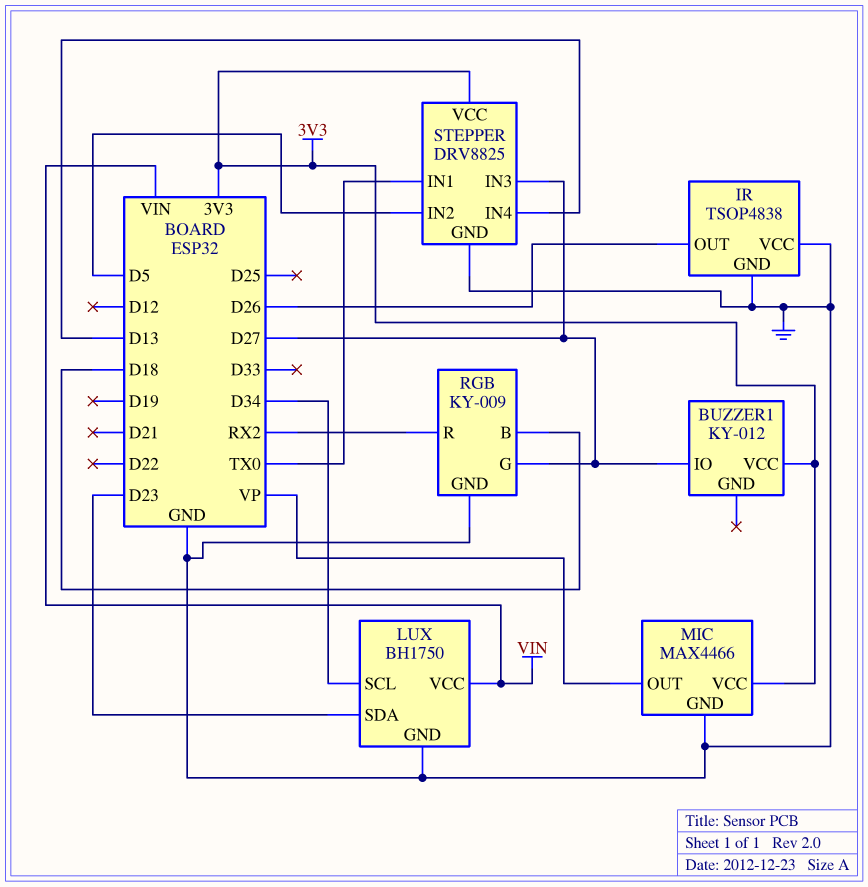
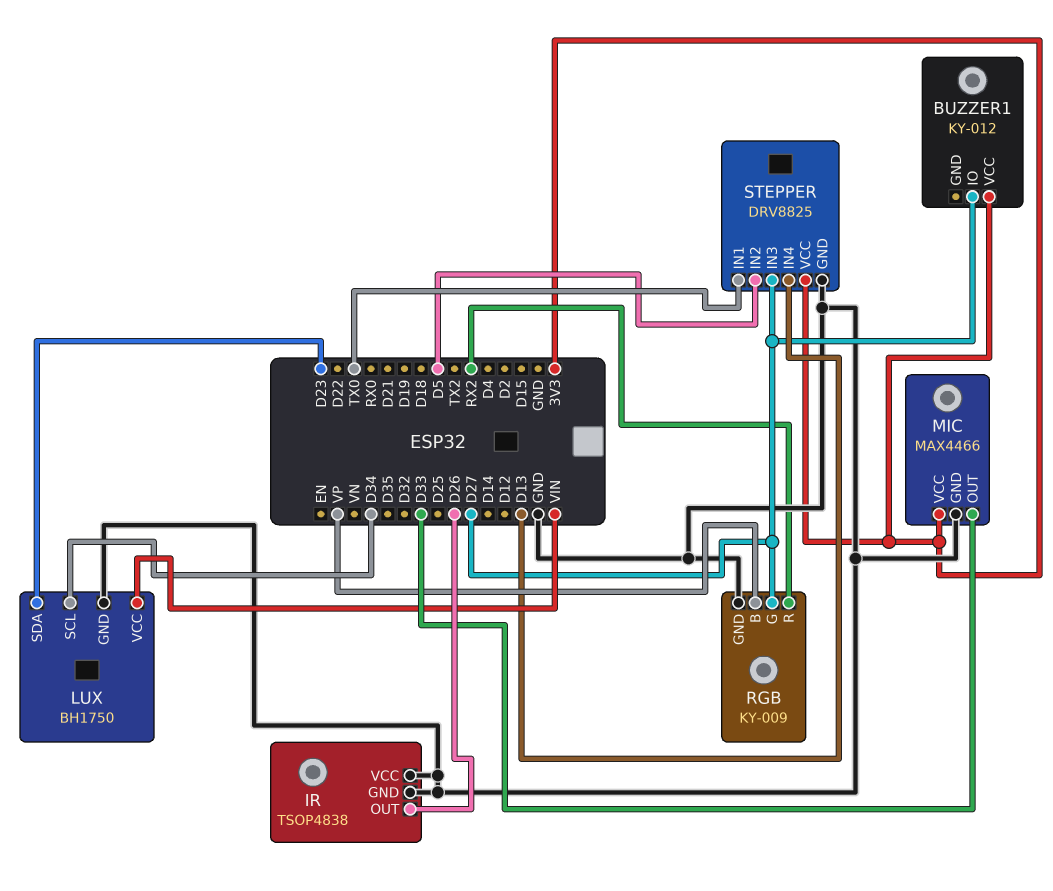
MIC pin OUT: VP -> D33
RGB pin B: D18 -> VP

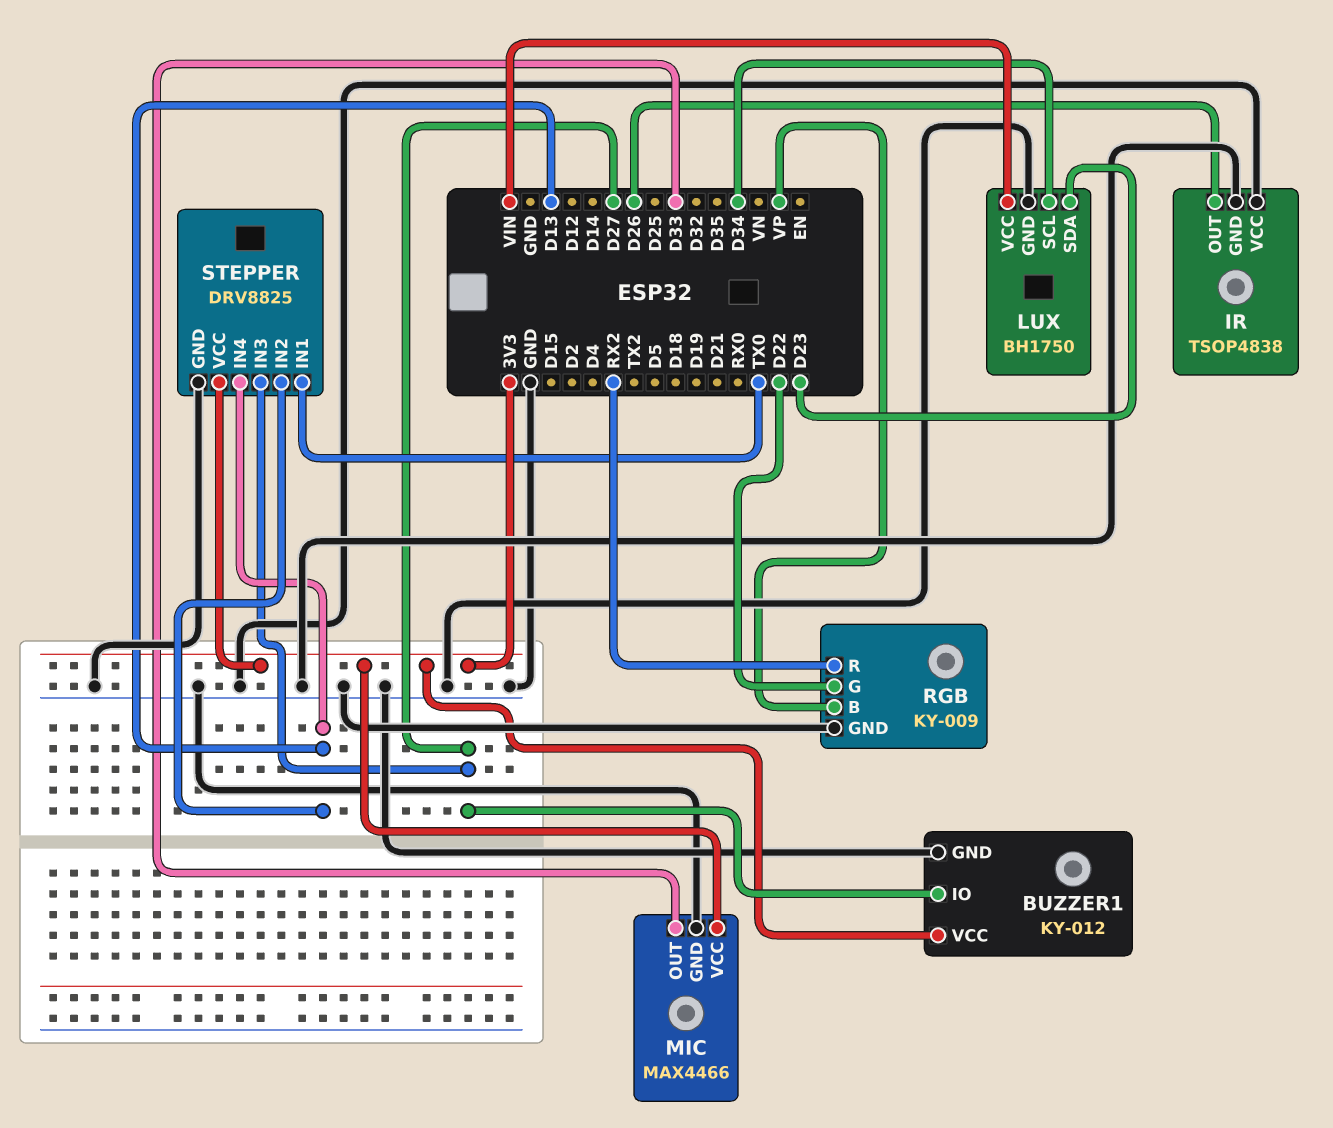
BUZZER1 pin GND: none -> GND
RGB pin G: D27 -> D22
STEPPER pin IN2: D5 -> D13

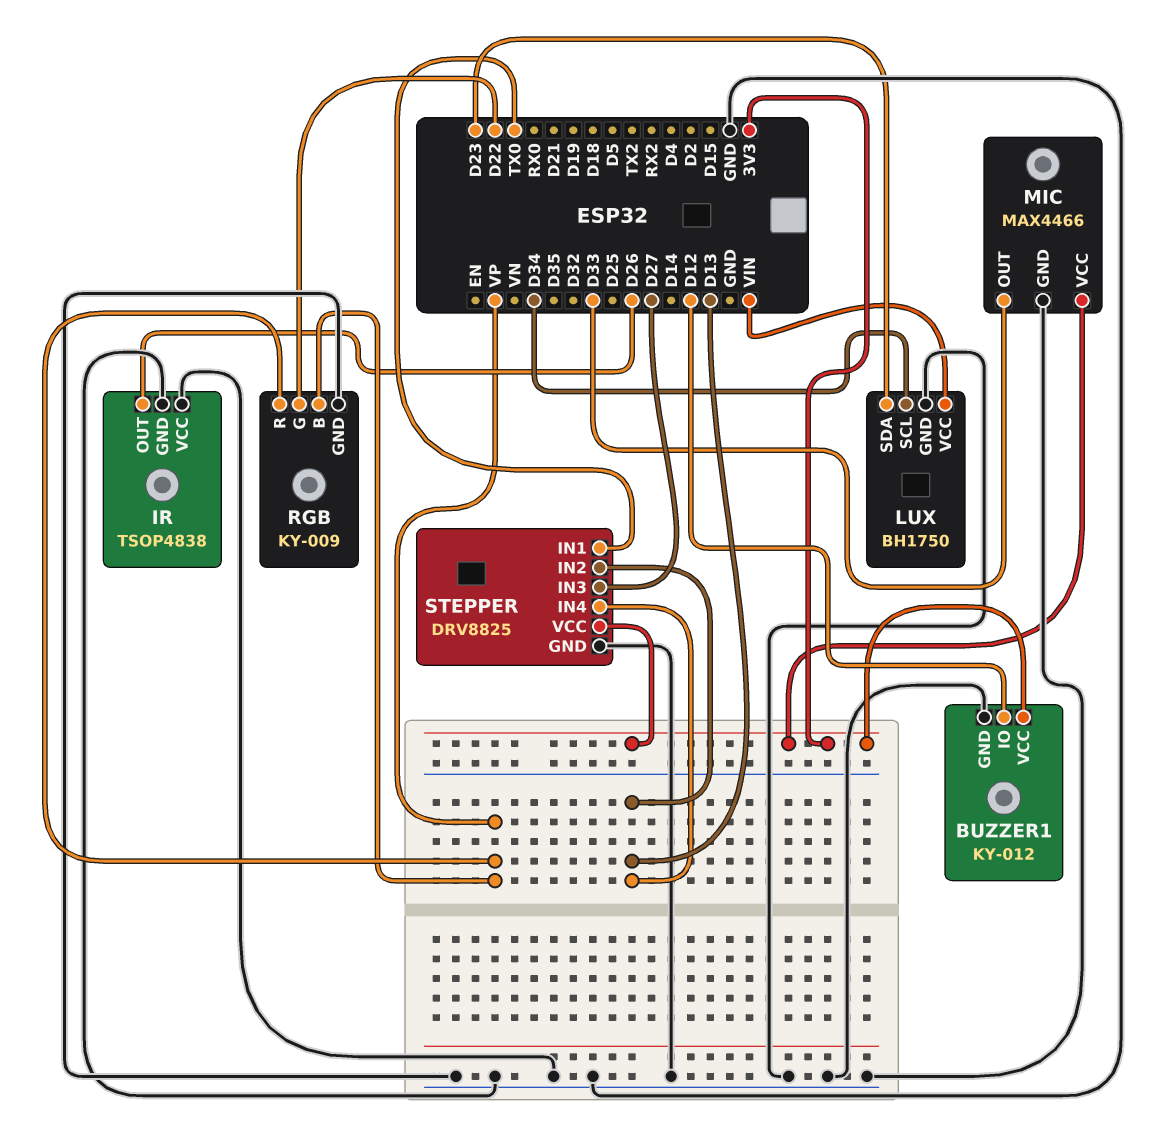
BUZZER1 pin IO: D27 -> D12
RGB pin R: RX2 -> VP

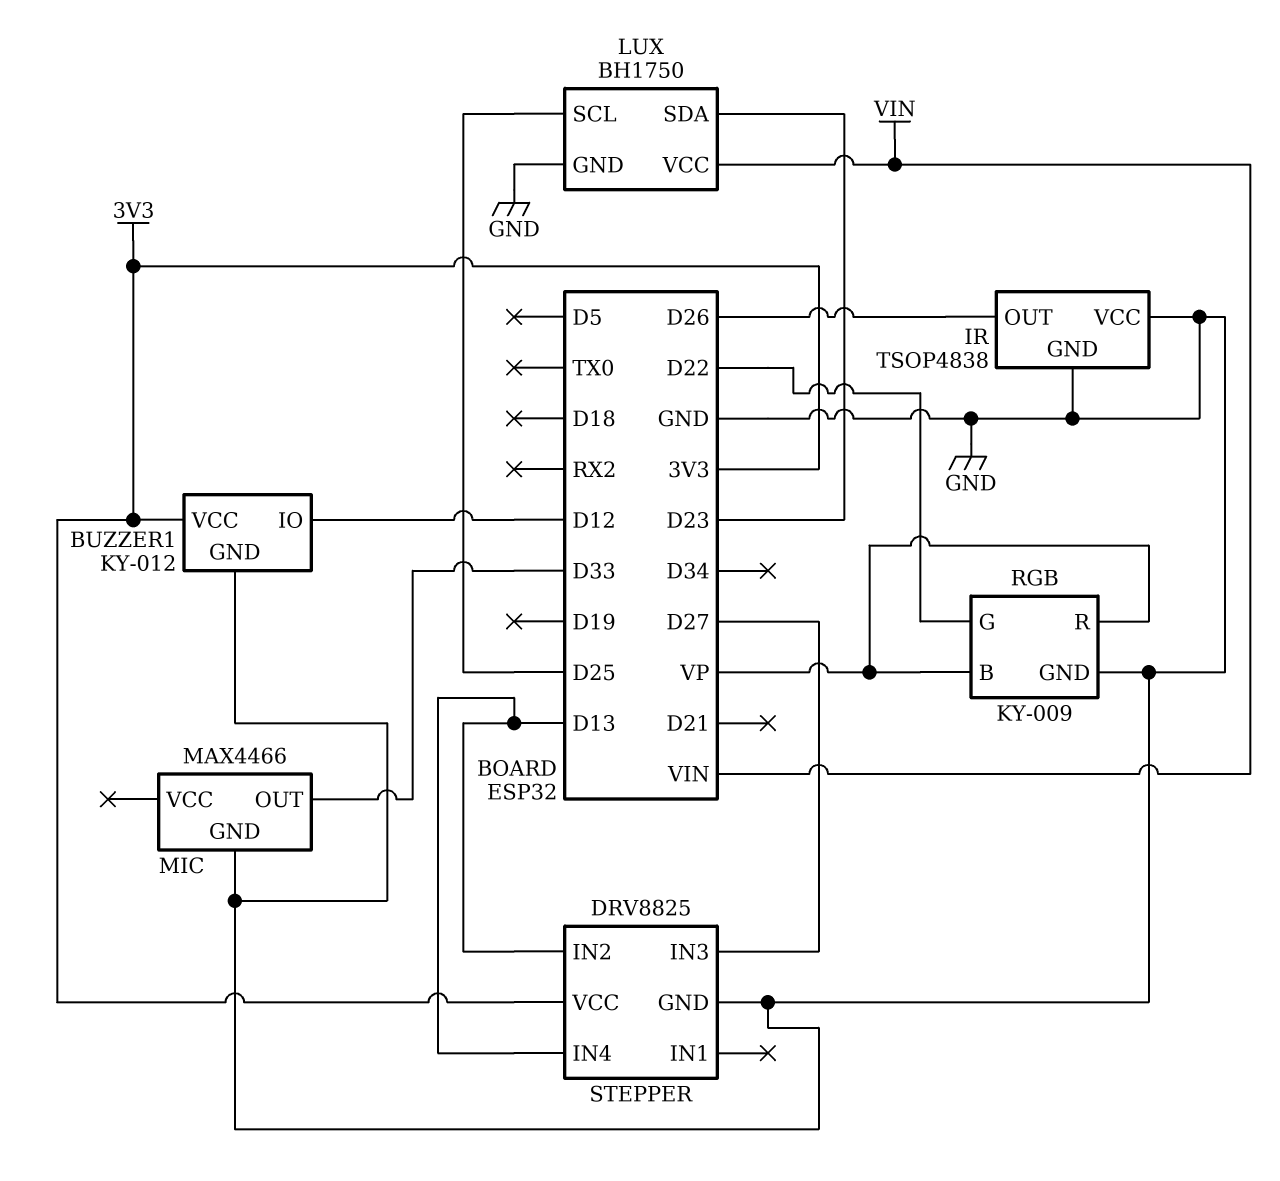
LUX pin SCL: D34 -> D25
MIC pin VCC: 3V3 -> none
STEPPER pin IN1: TX0 -> none

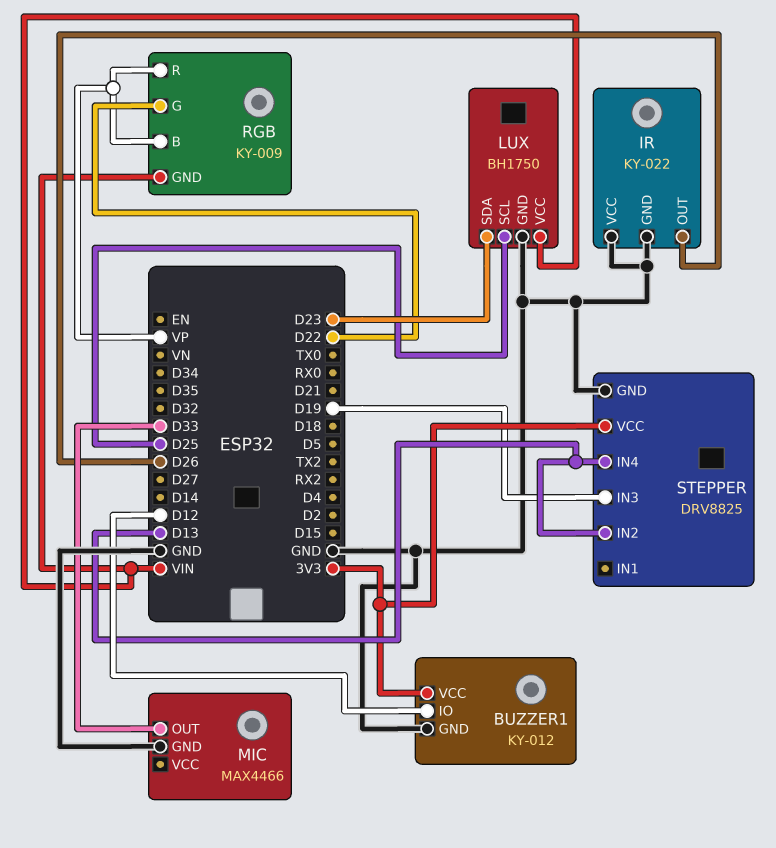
IR: TSOP4838 -> KY-022
RGB pin GND: GND -> VIN
STEPPER pin IN3: D27 -> D19

